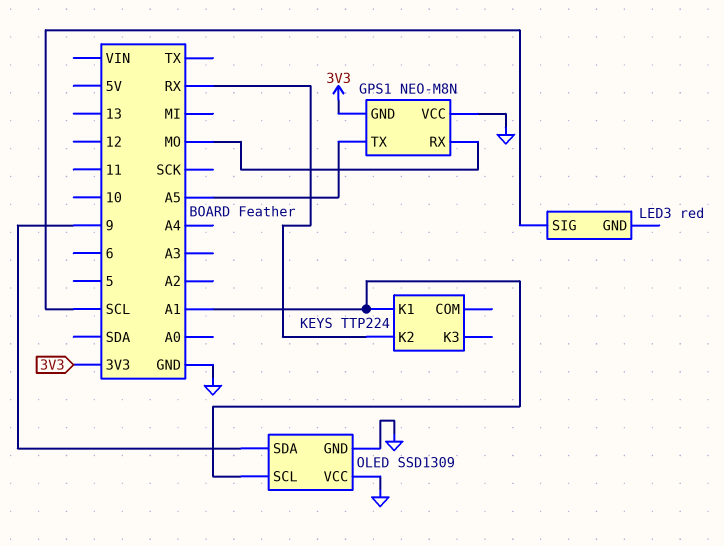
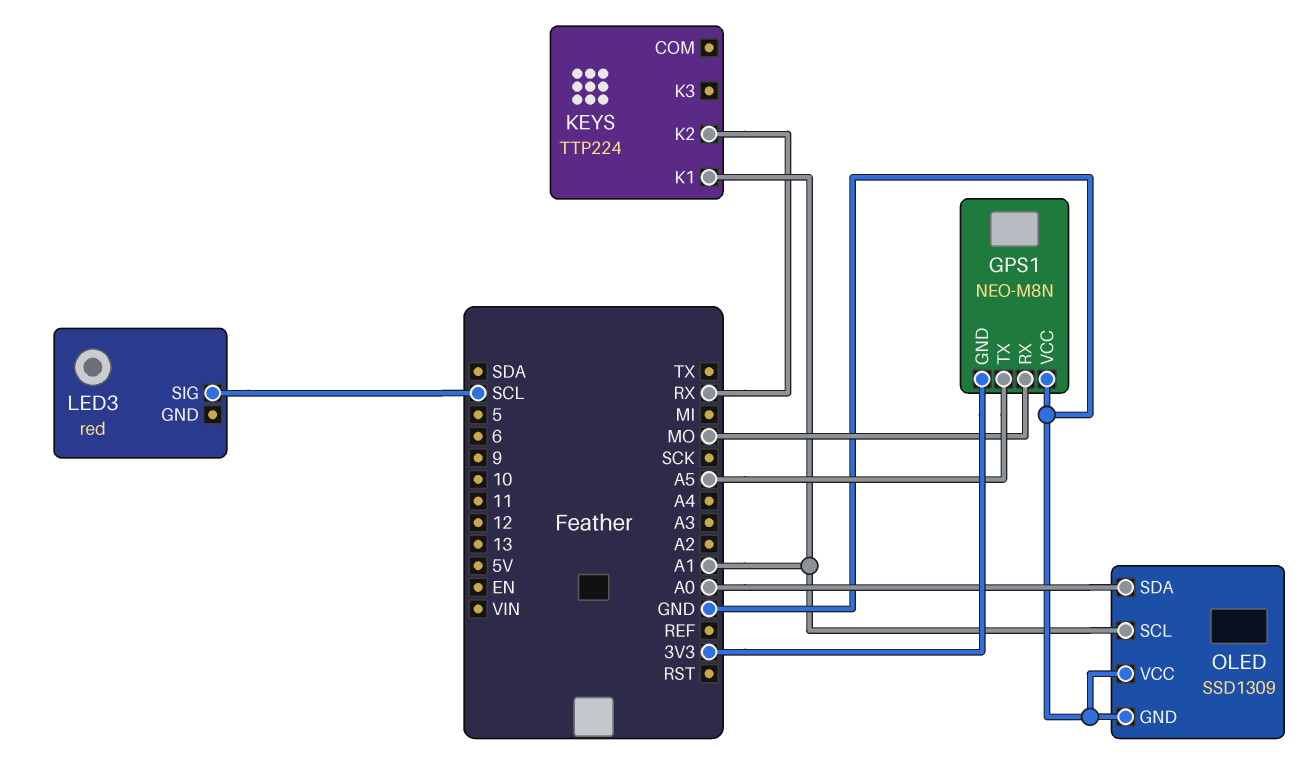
OLED pin SDA: 9 -> A0

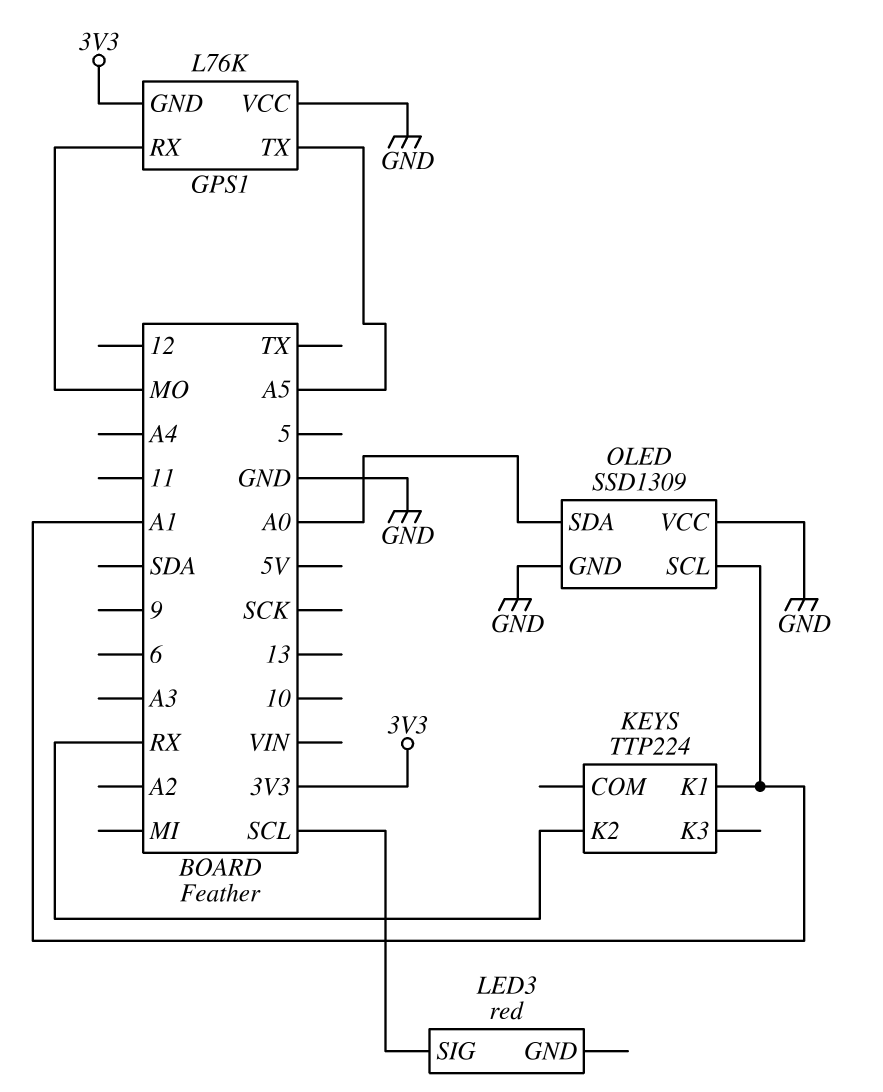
GPS1: NEO-M8N -> L76K

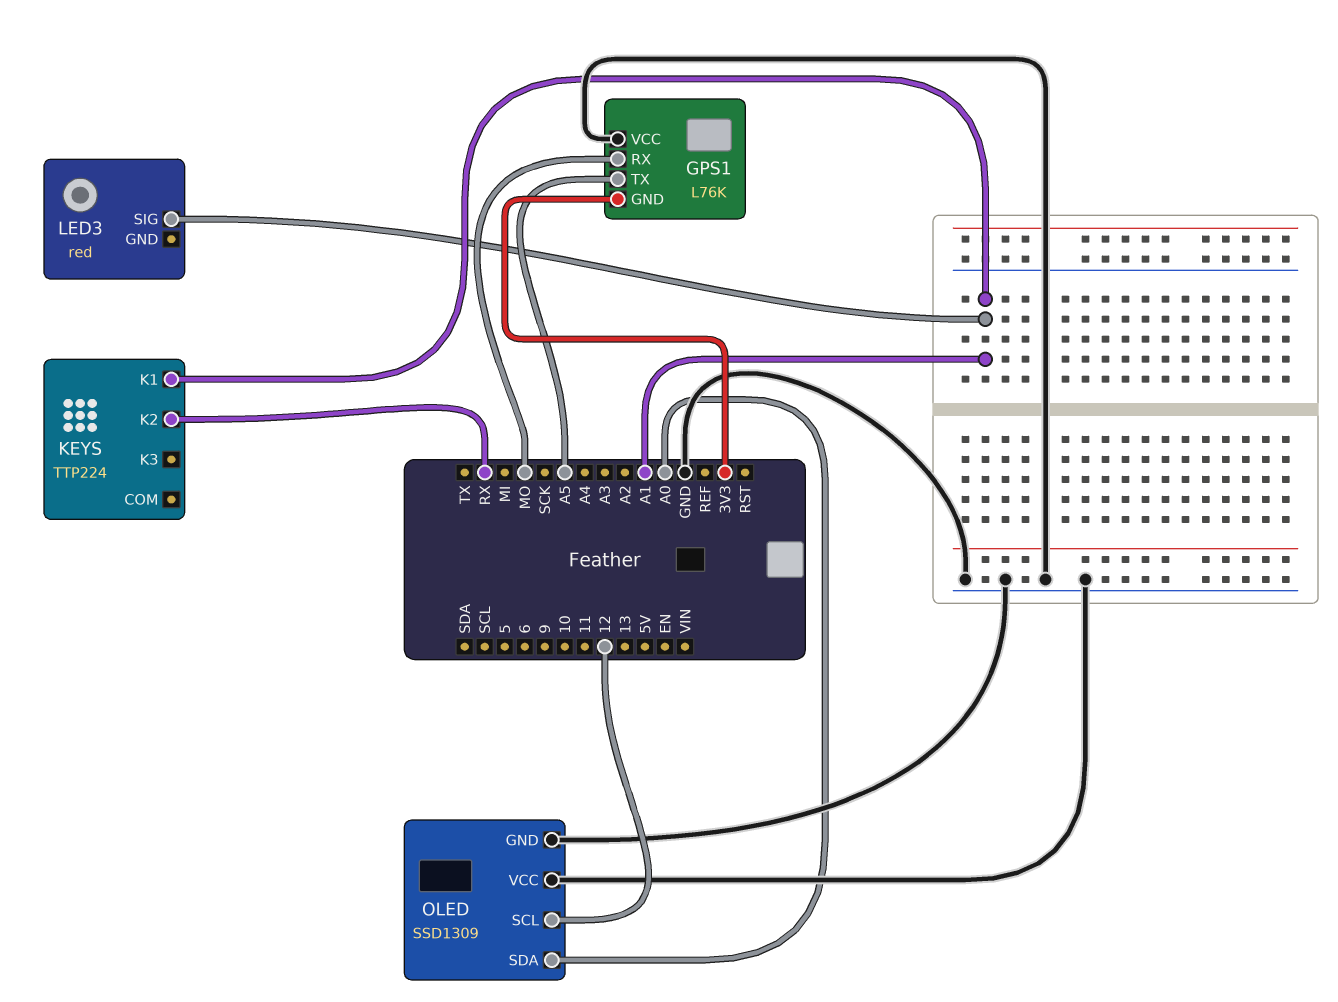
LED3 pin SIG: SCL -> A1
OLED pin SCL: A1 -> 12

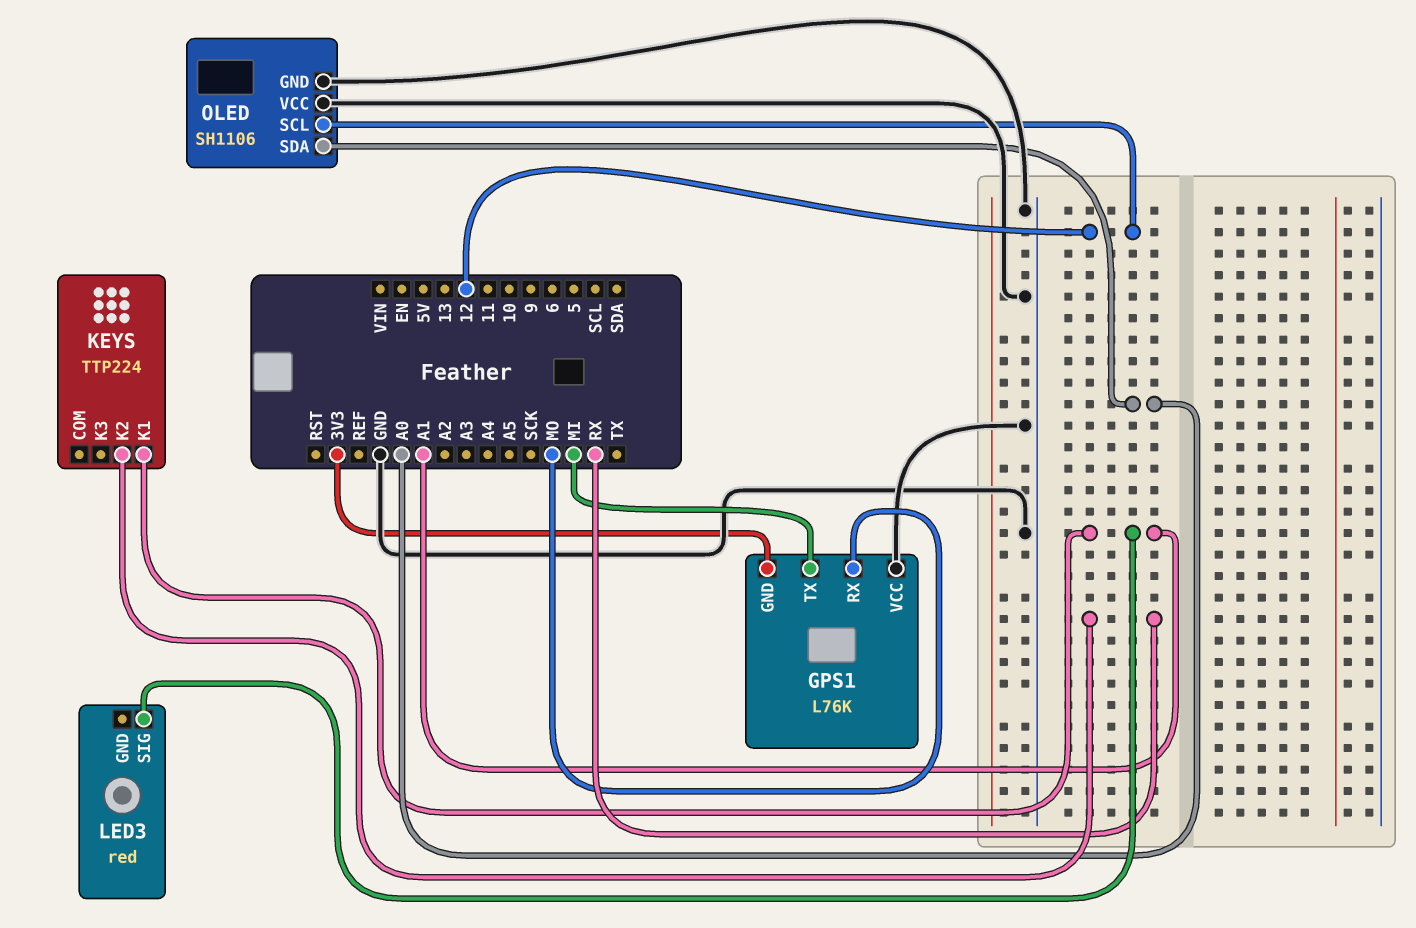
GPS1 pin TX: A5 -> MI
OLED: SSD1309 -> SH1106

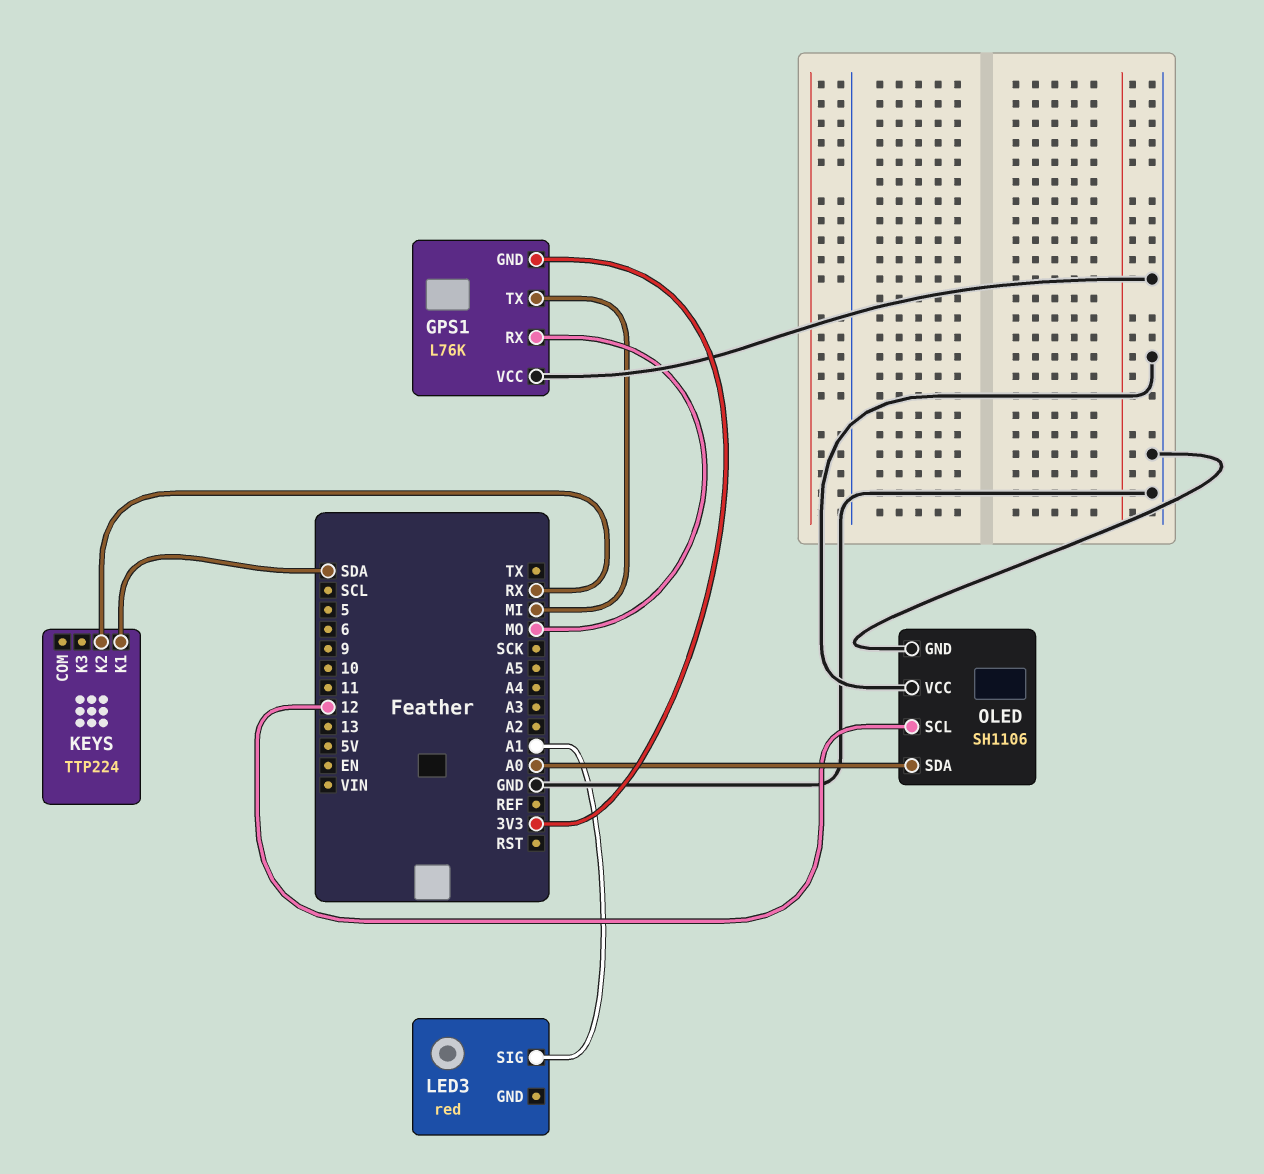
KEYS pin K1: A1 -> SDA

